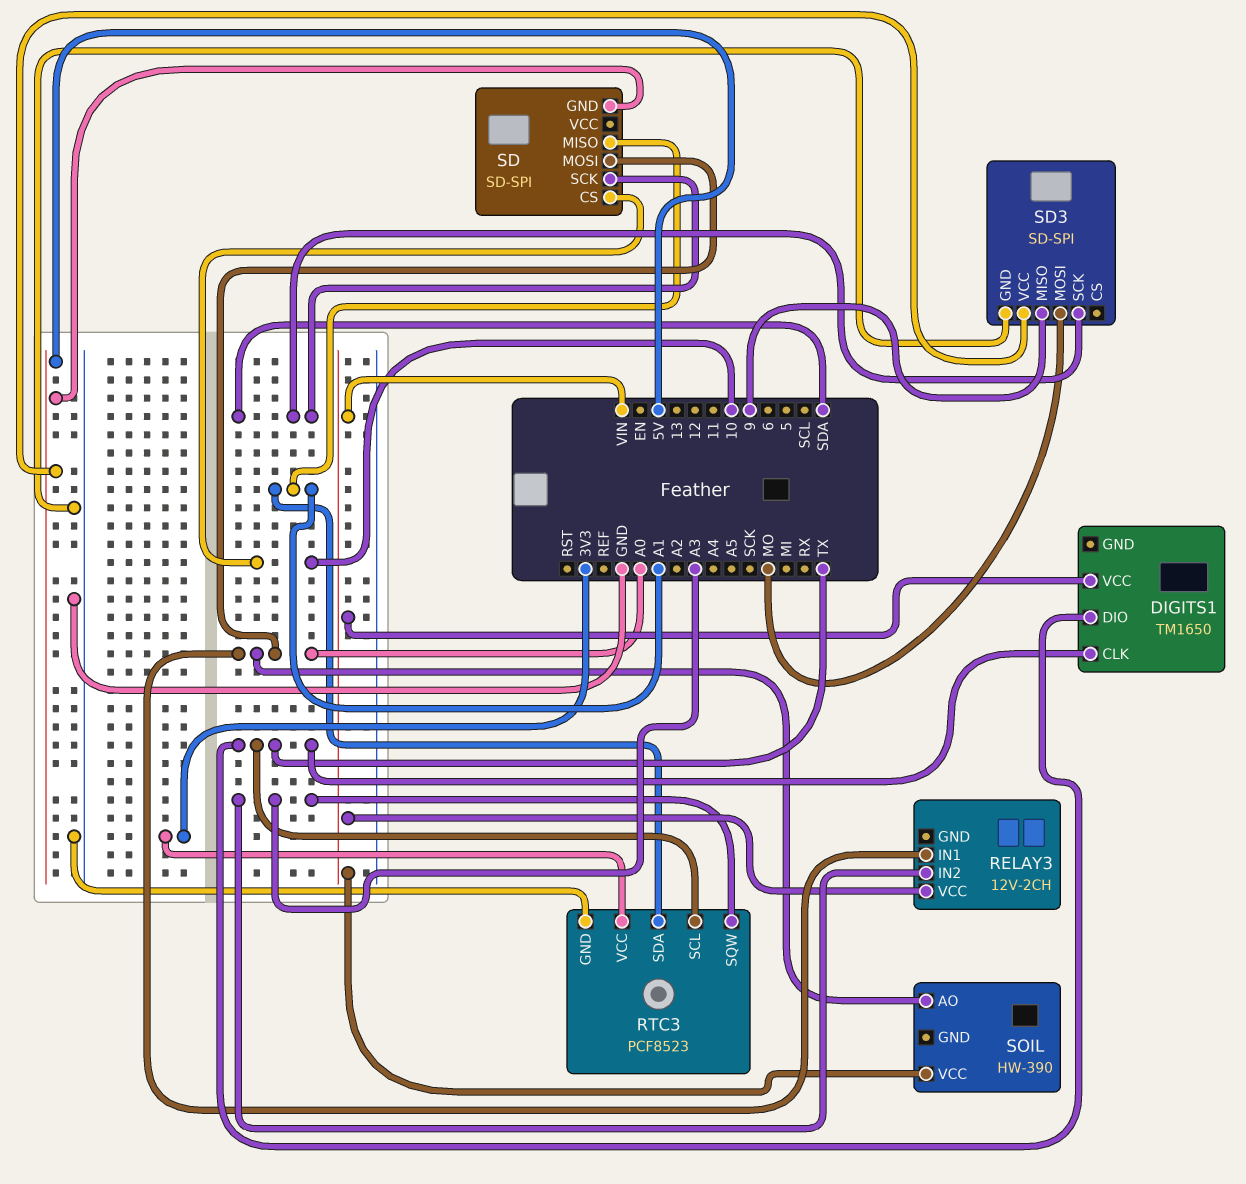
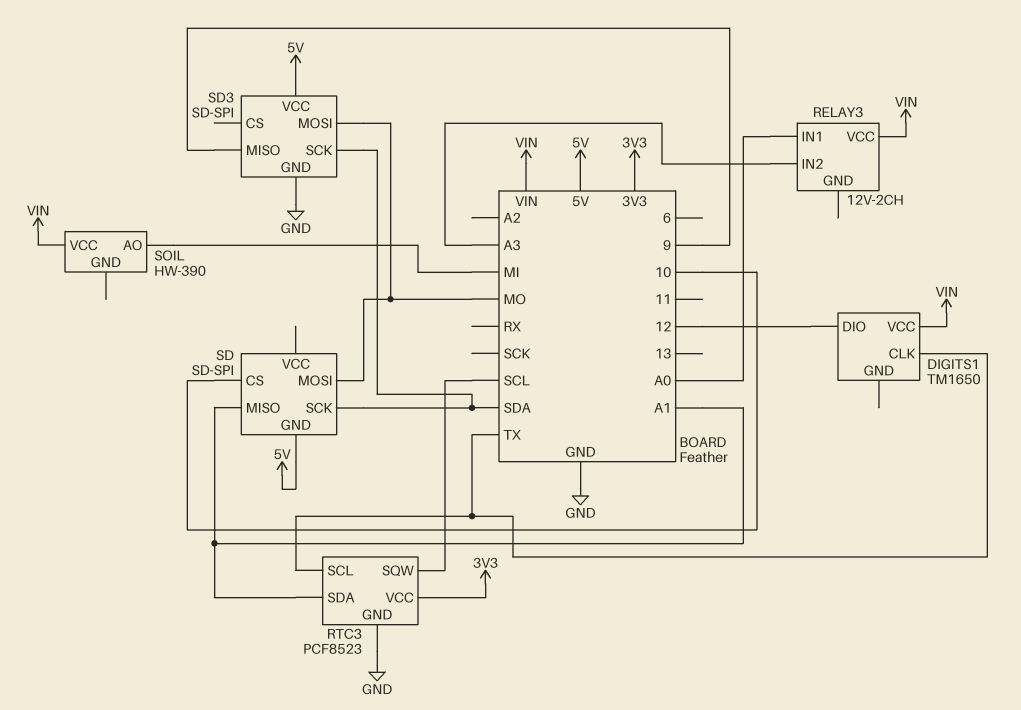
DIGITS1 pin DIO: TX -> 12
RTC3 pin SQW: A3 -> SCL
SD pin MOSI: A0 -> MO
SOIL pin AO: A0 -> MI

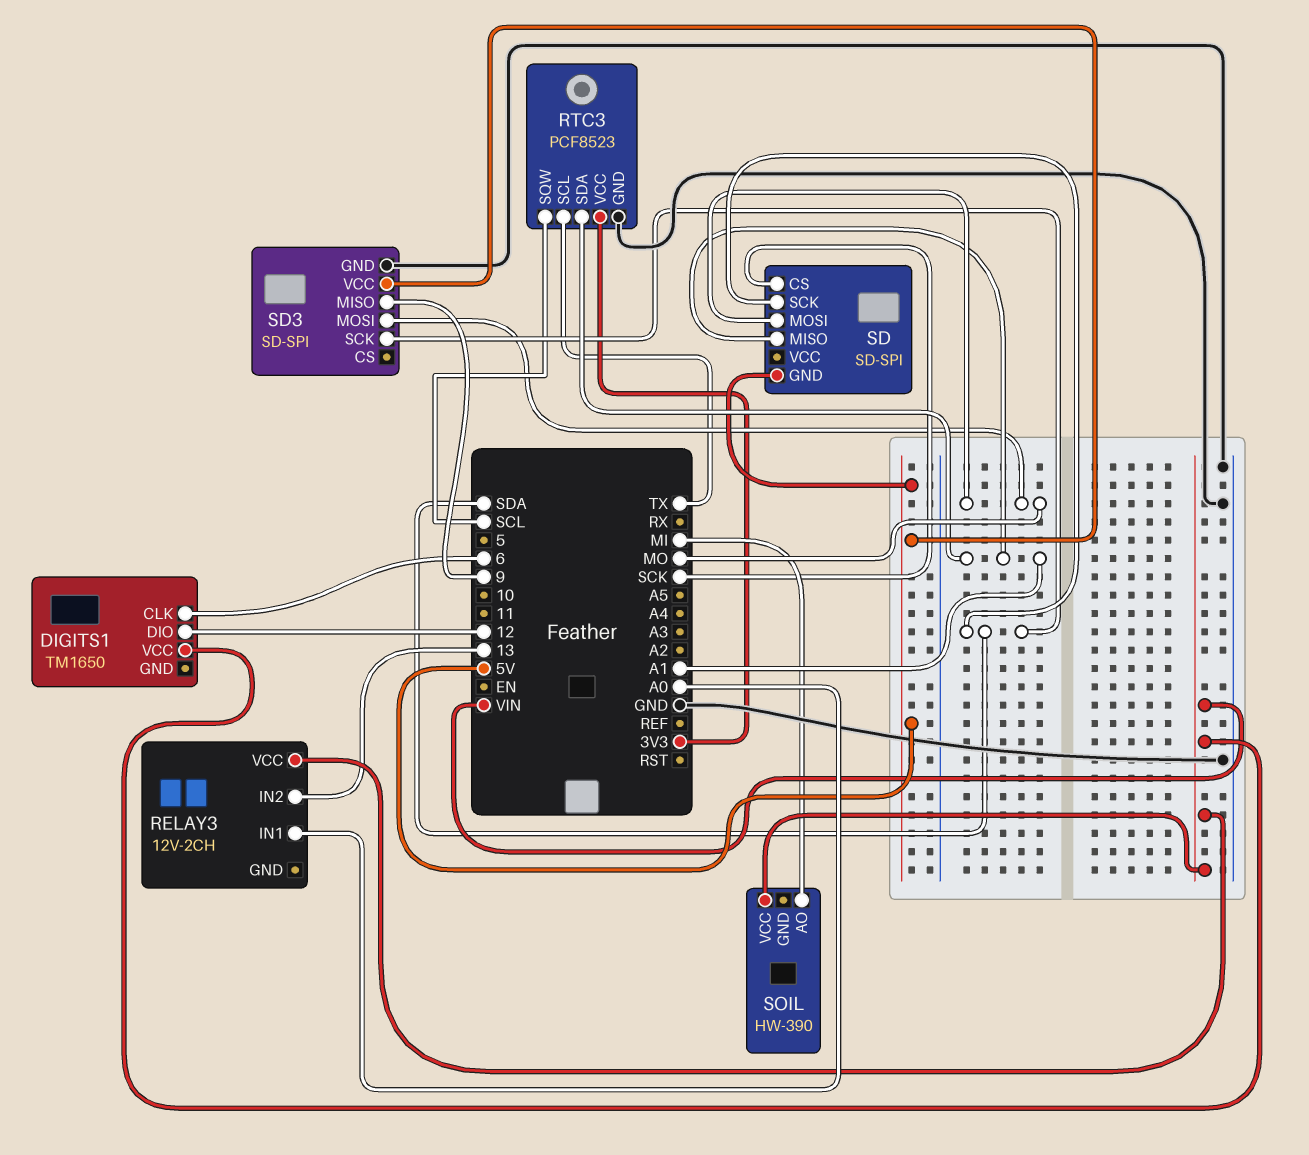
DIGITS1 pin CLK: TX -> 6
RELAY3 pin IN2: A3 -> 13
SD pin CS: 10 -> SCK

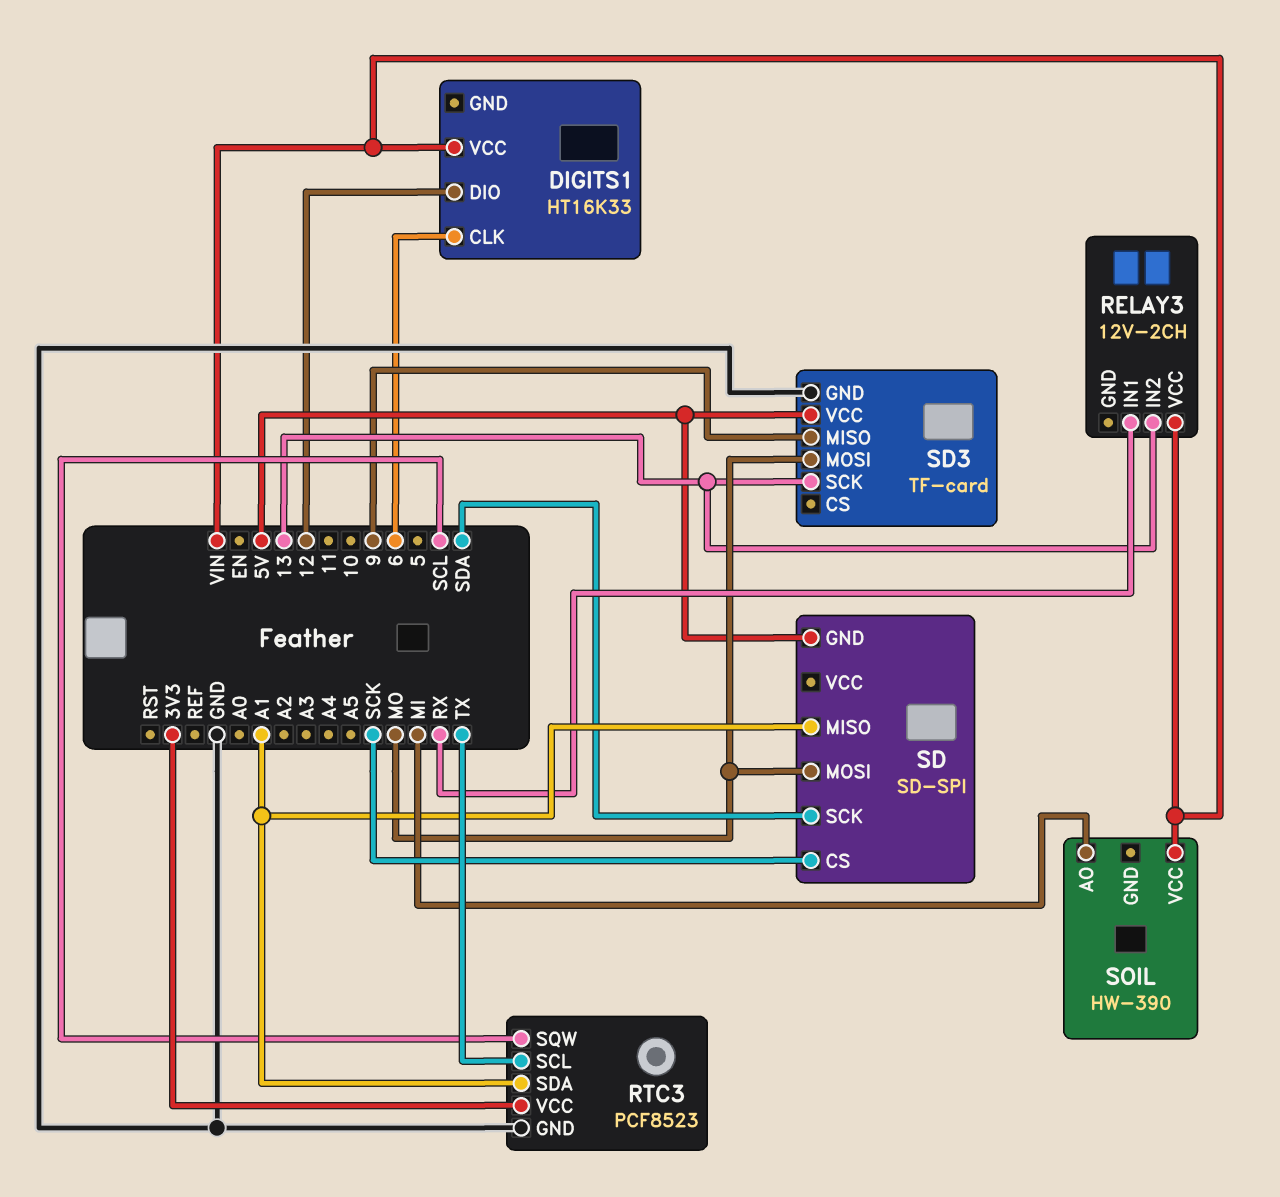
DIGITS1: TM1650 -> HT16K33
RELAY3 pin IN1: A0 -> RX
SD3: SD-SPI -> TF-card
SD3 pin SCK: SDA -> 13

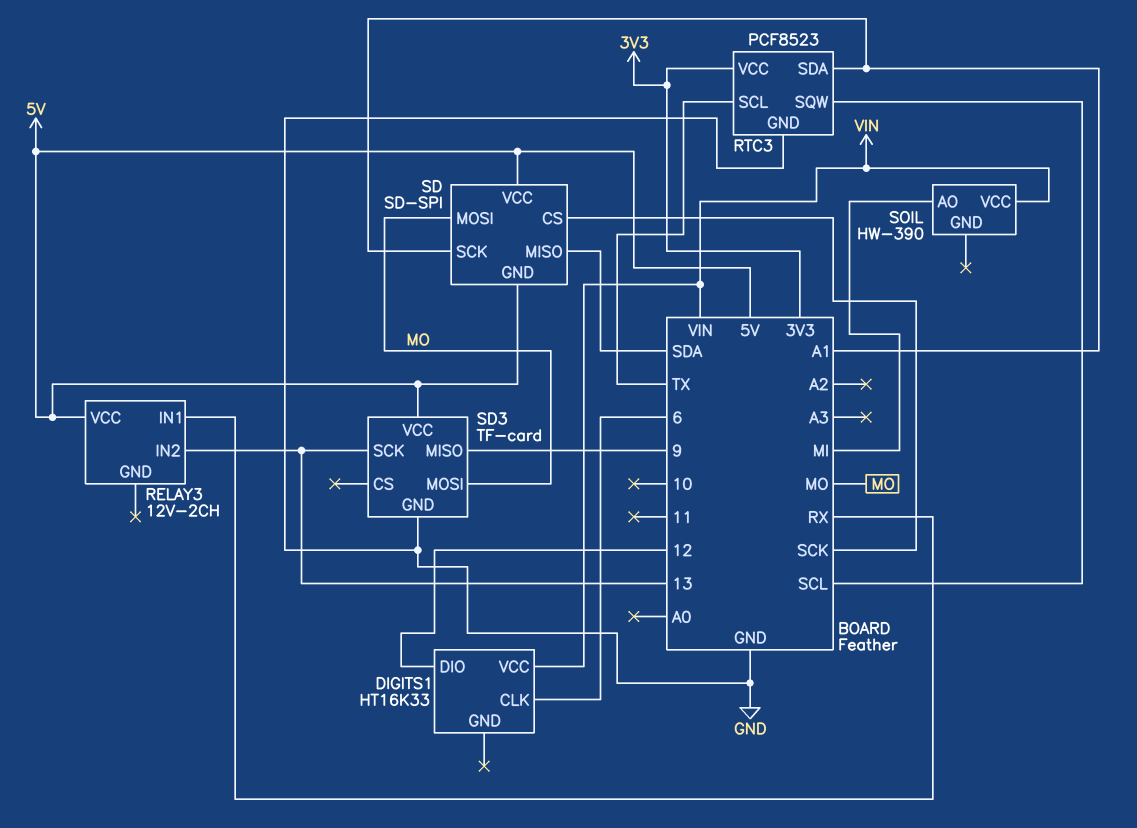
RELAY3 pin VCC: VIN -> 5V
SD pin MISO: A1 -> SDA
SD pin SCK: SDA -> A1
SD pin VCC: none -> 5V

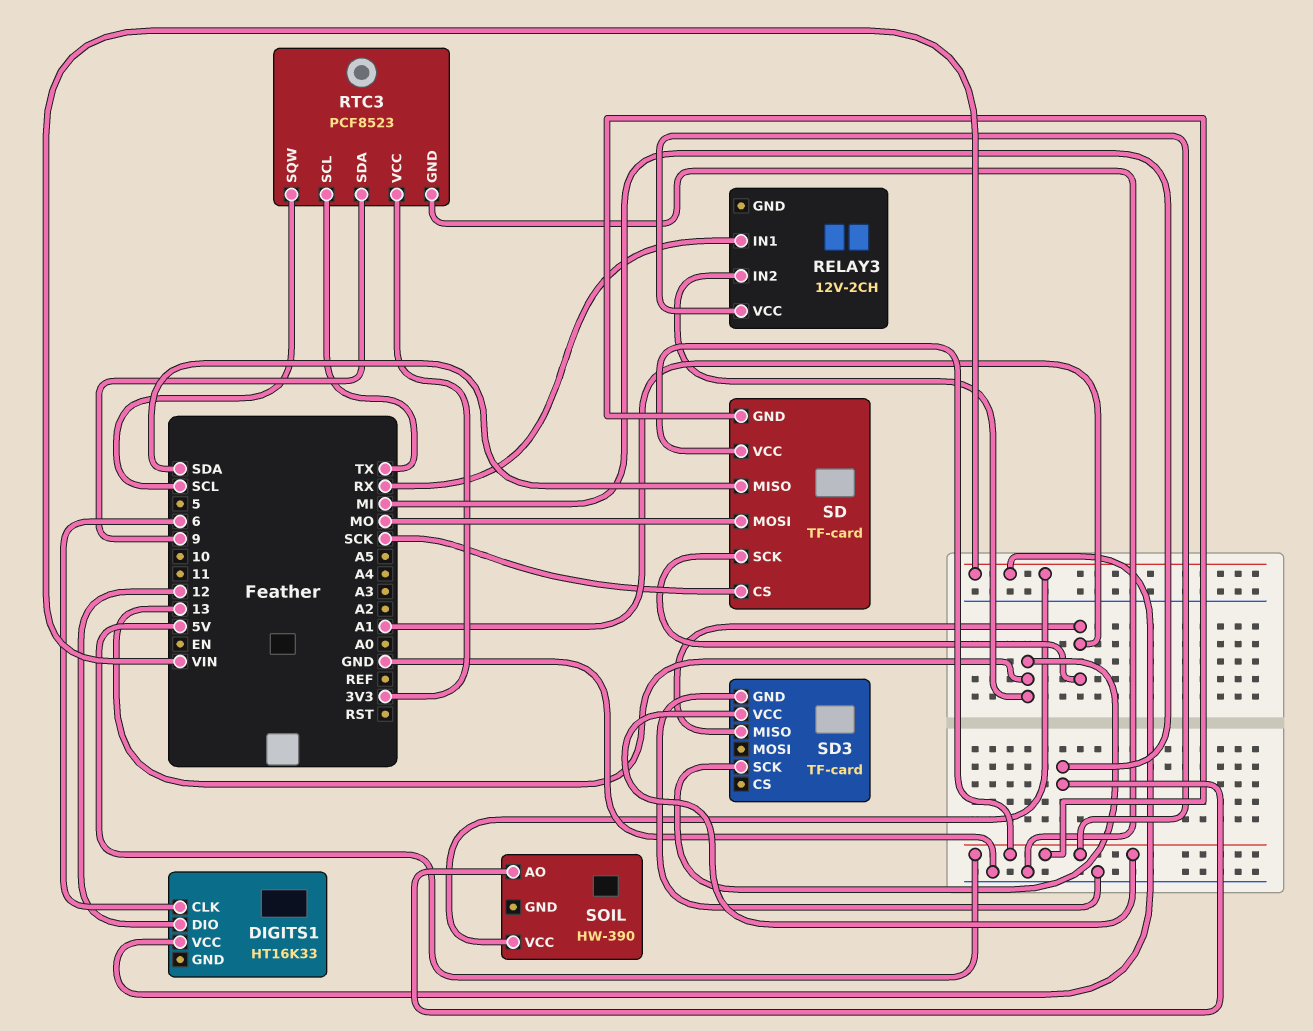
RTC3 pin SDA: A1 -> 9
SD: SD-SPI -> TF-card
SD3 pin MISO: 9 -> A1
SD3 pin MOSI: MO -> none

